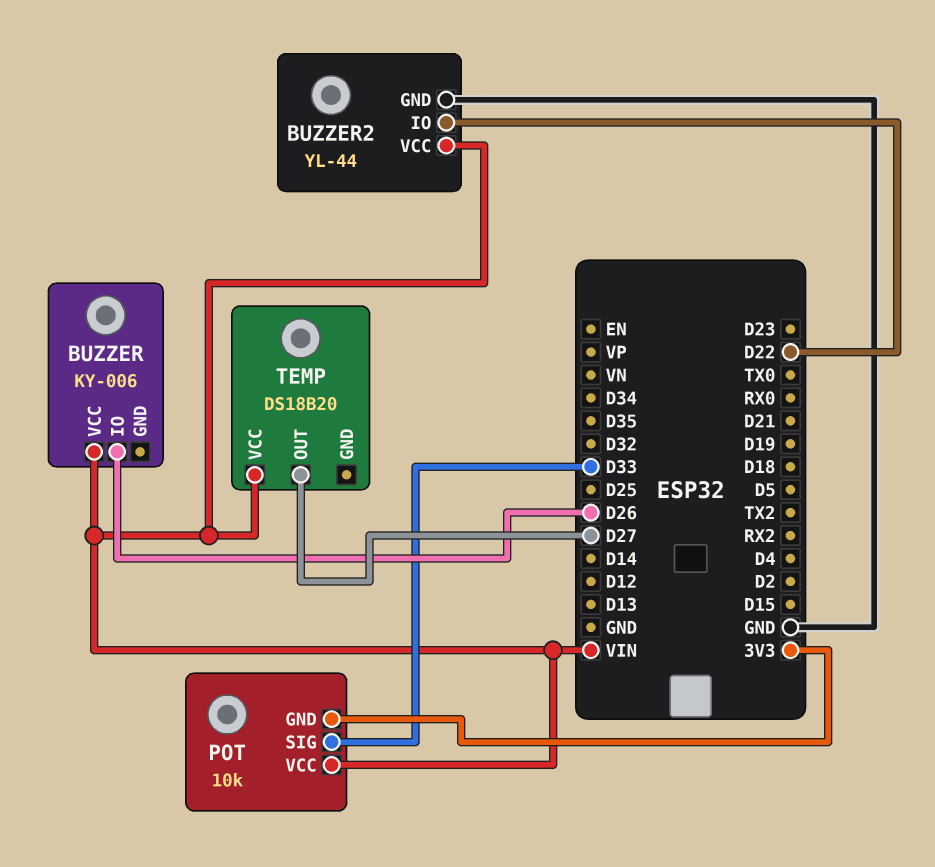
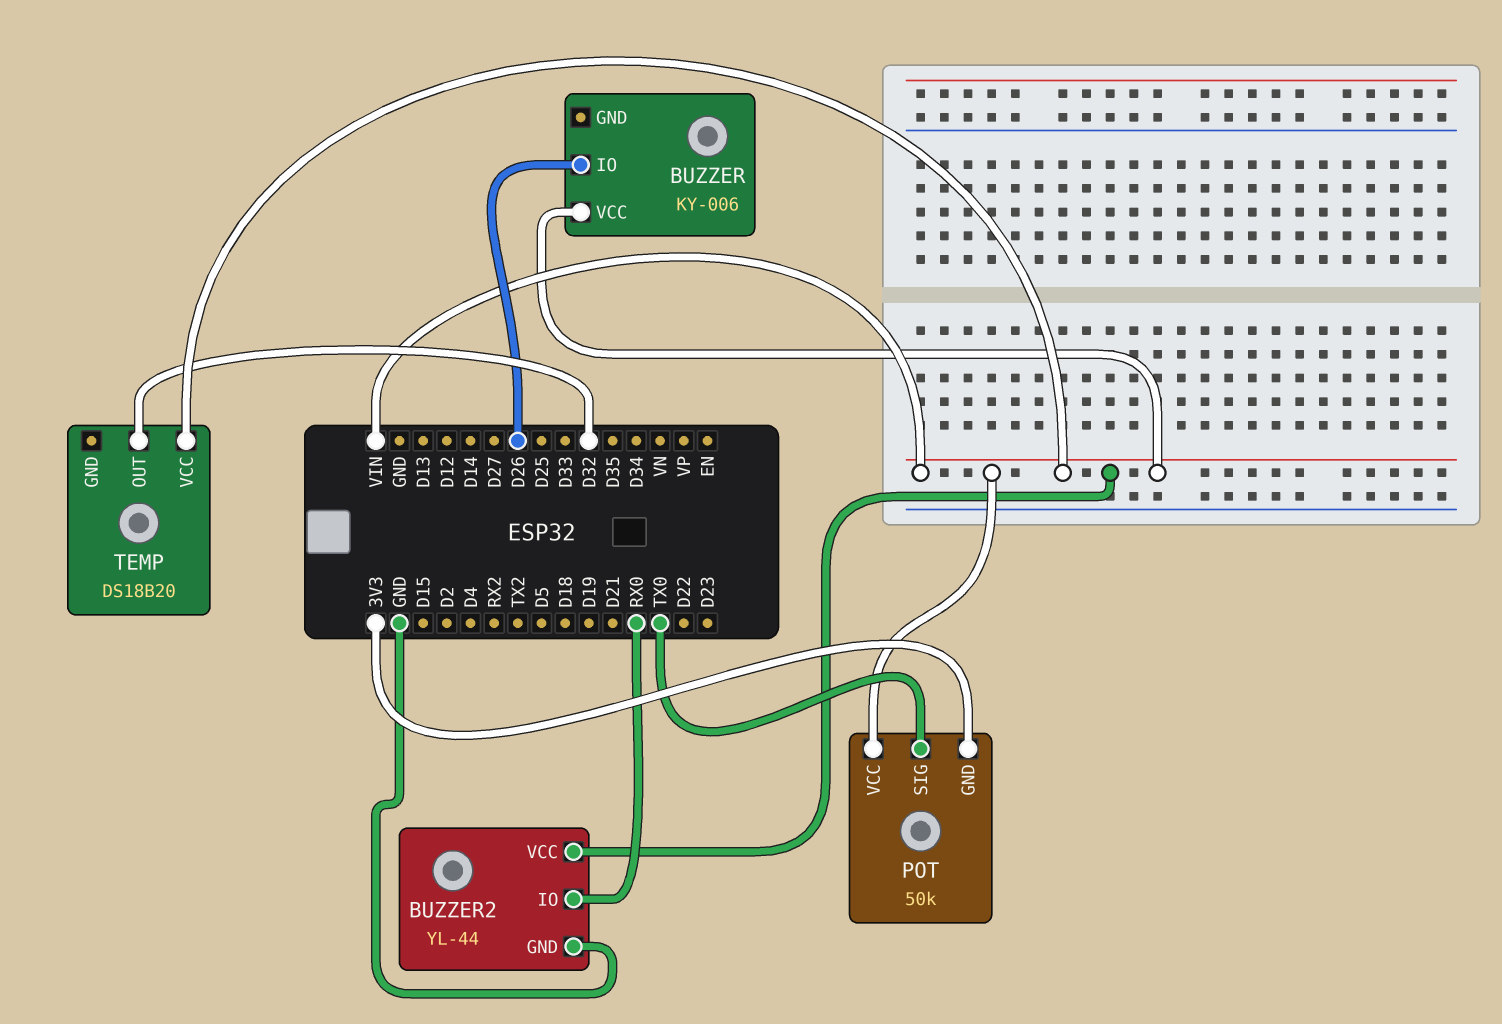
BUZZER2 pin IO: D22 -> RX0
POT: 10k -> 50k
POT pin SIG: D33 -> TX0
TEMP pin OUT: D27 -> D32

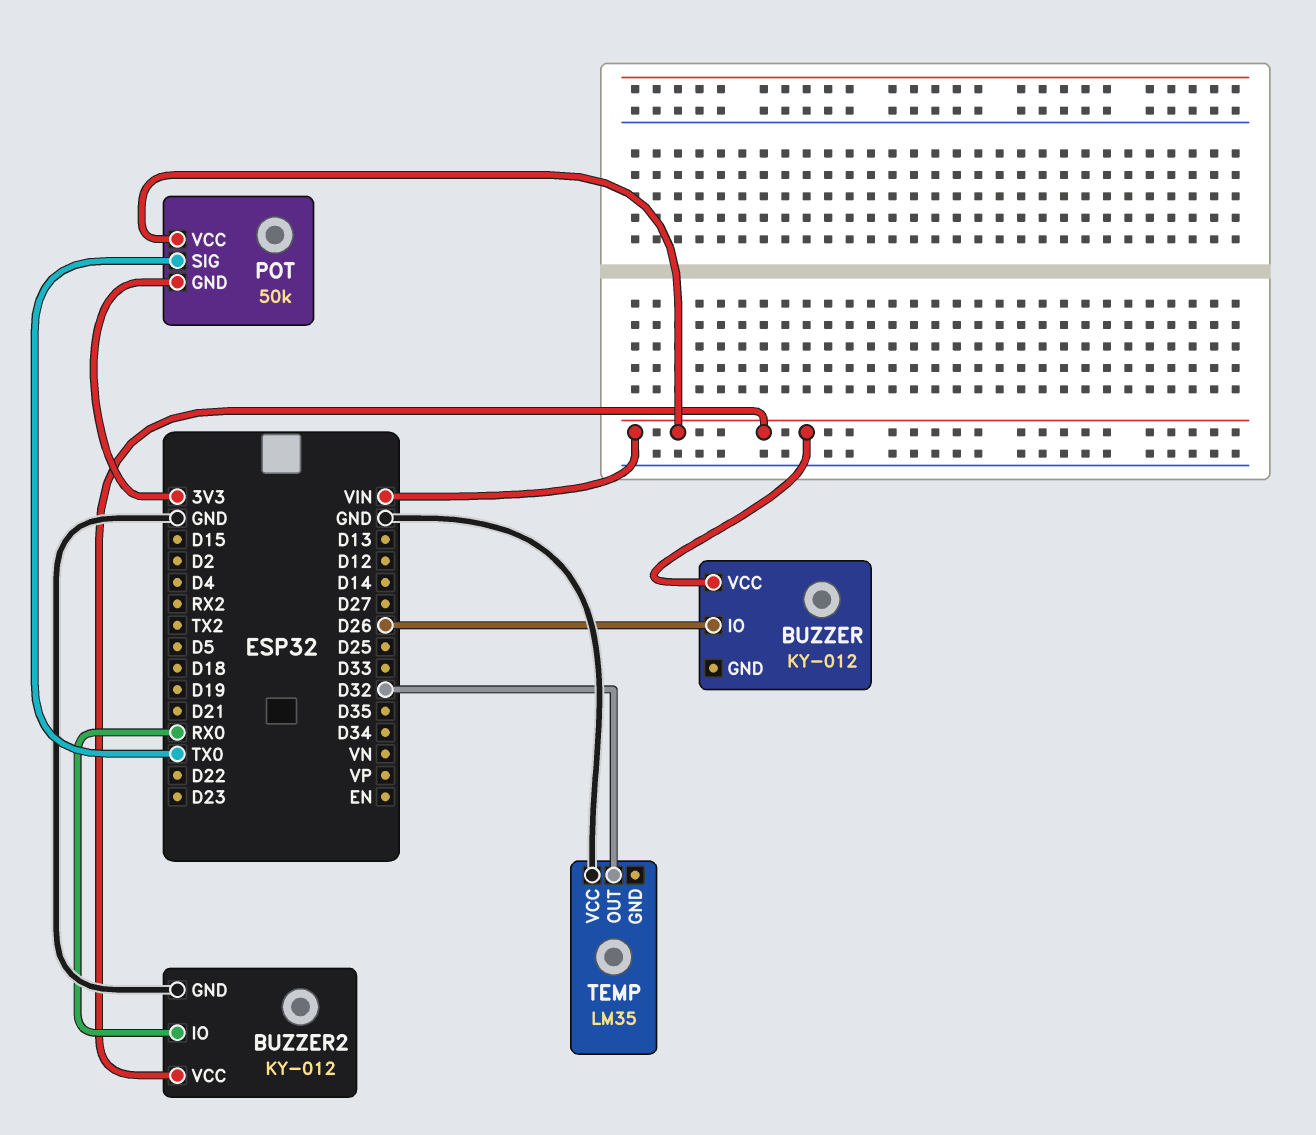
BUZZER: KY-006 -> KY-012
BUZZER2: YL-44 -> KY-012
TEMP: DS18B20 -> LM35
TEMP pin VCC: VIN -> GND

